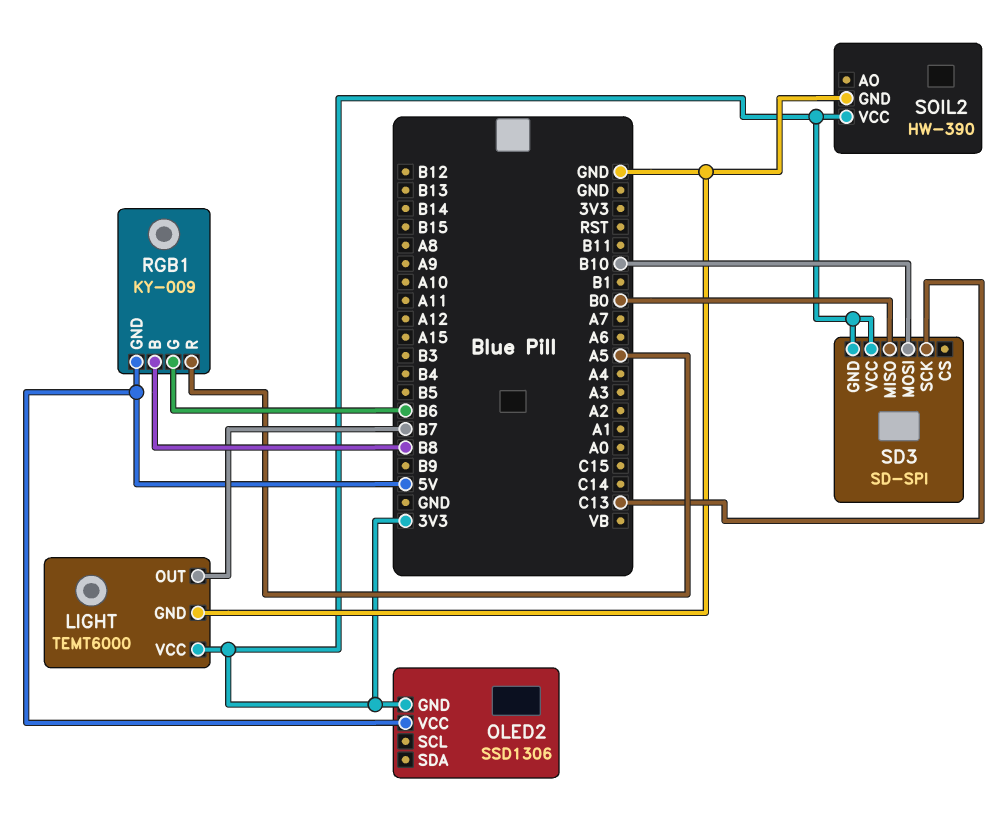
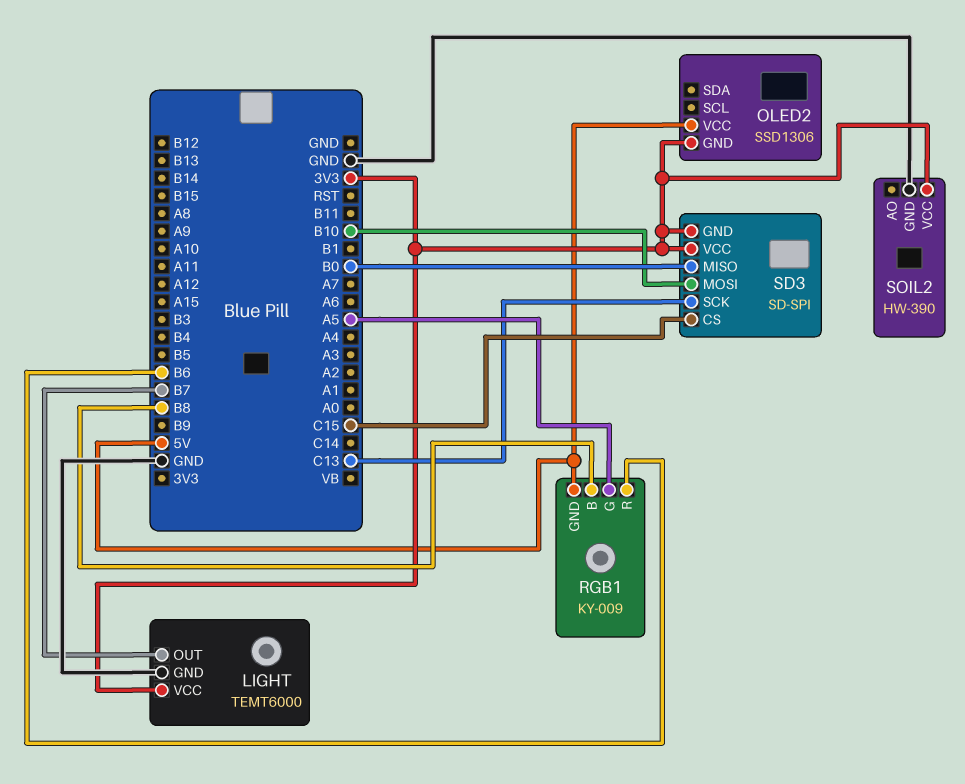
RGB1 pin G: B6 -> A5
RGB1 pin R: A5 -> B6
SD3 pin CS: none -> C15

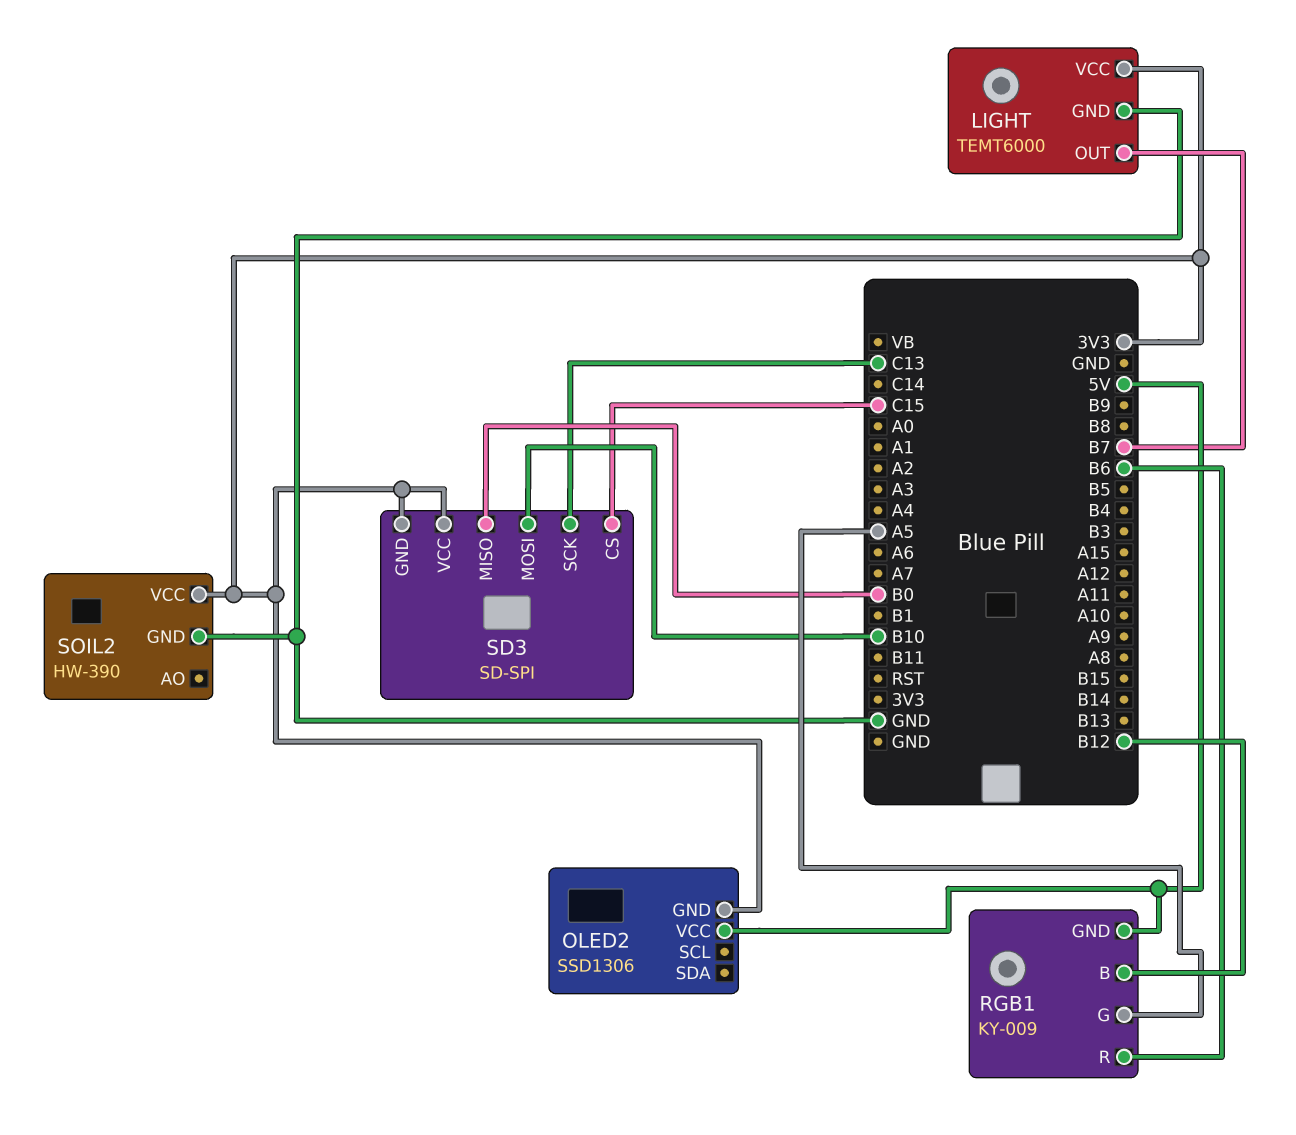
RGB1 pin B: B8 -> B12

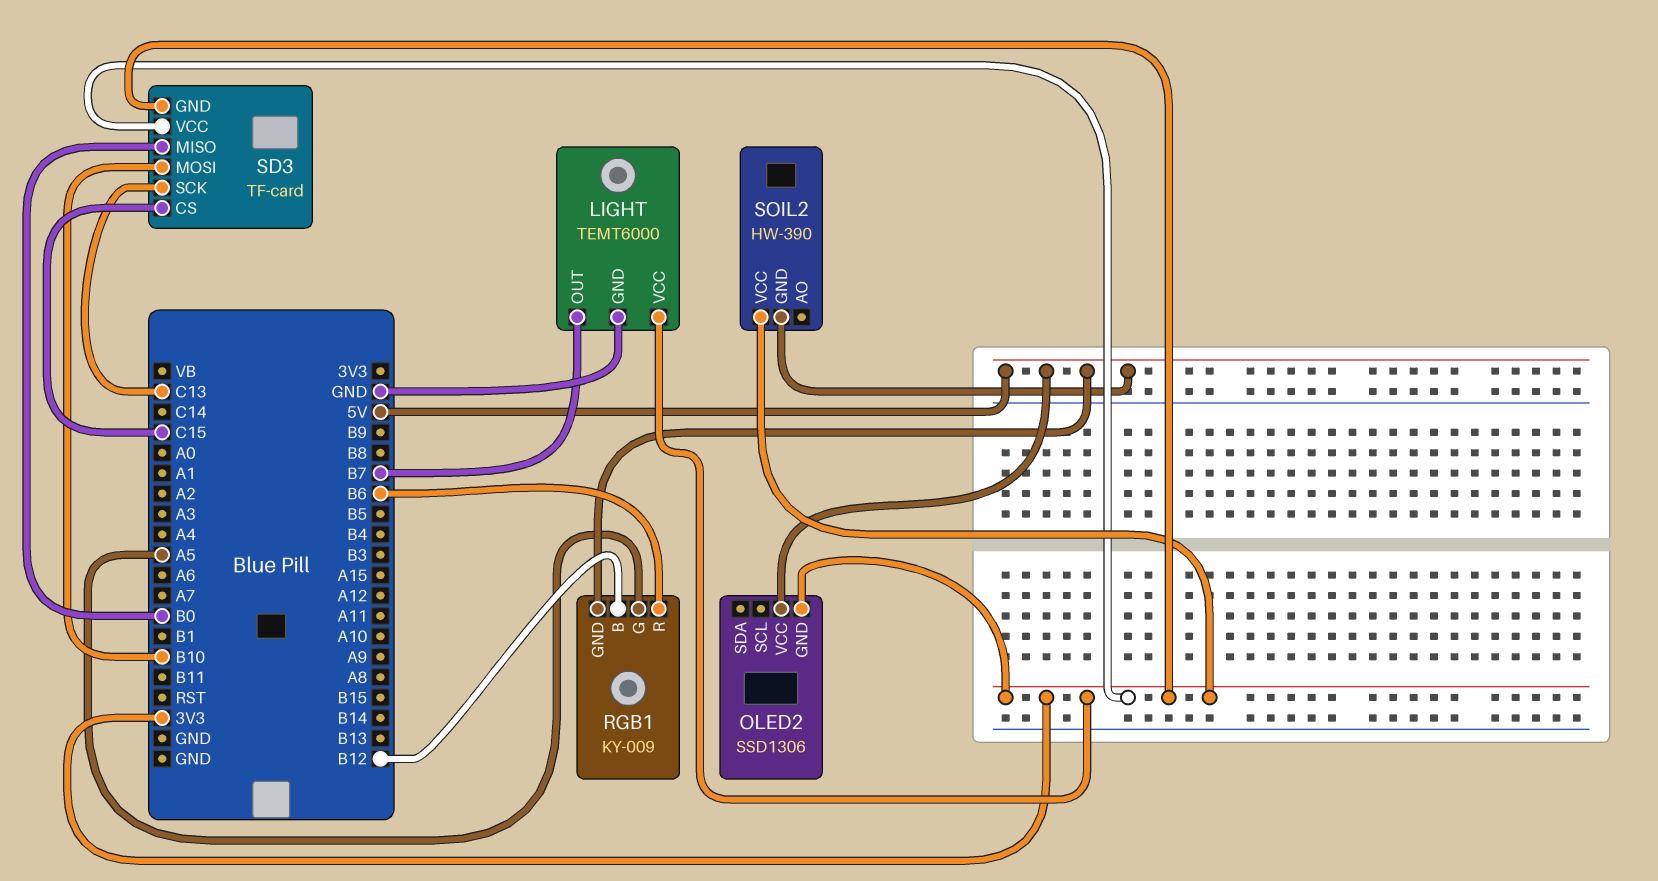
SD3: SD-SPI -> TF-card
SOIL2 pin GND: GND -> 5V

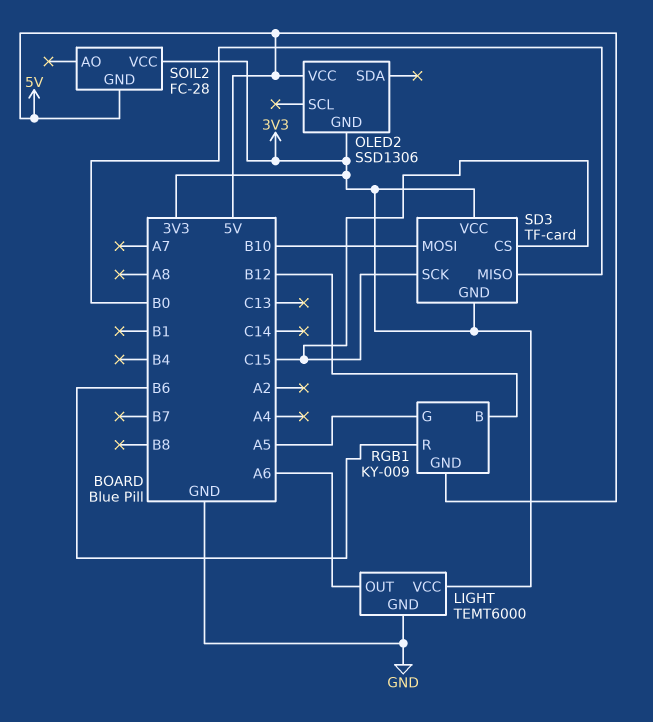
LIGHT pin OUT: B7 -> A6
SD3 pin SCK: C13 -> C15
SOIL2: HW-390 -> FC-28

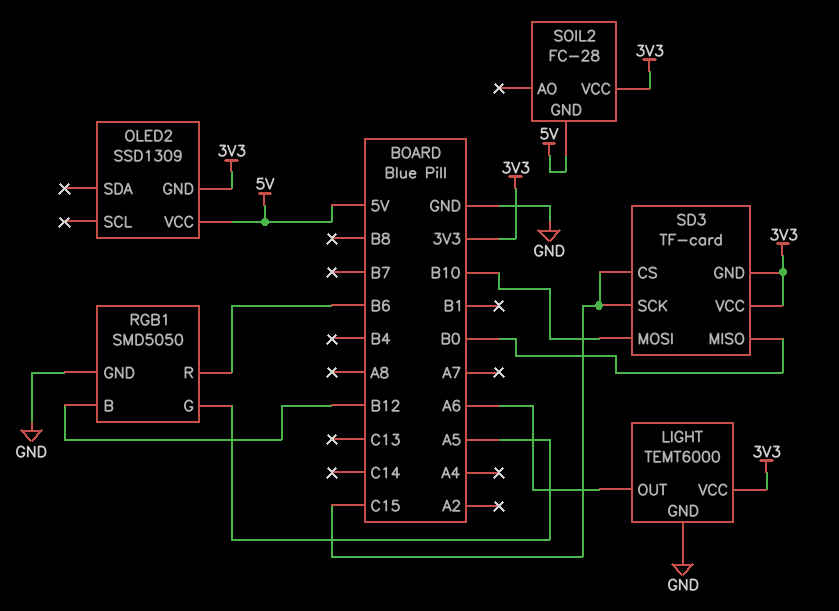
OLED2: SSD1306 -> SSD1309
RGB1: KY-009 -> SMD5050
RGB1 pin GND: 5V -> GND

